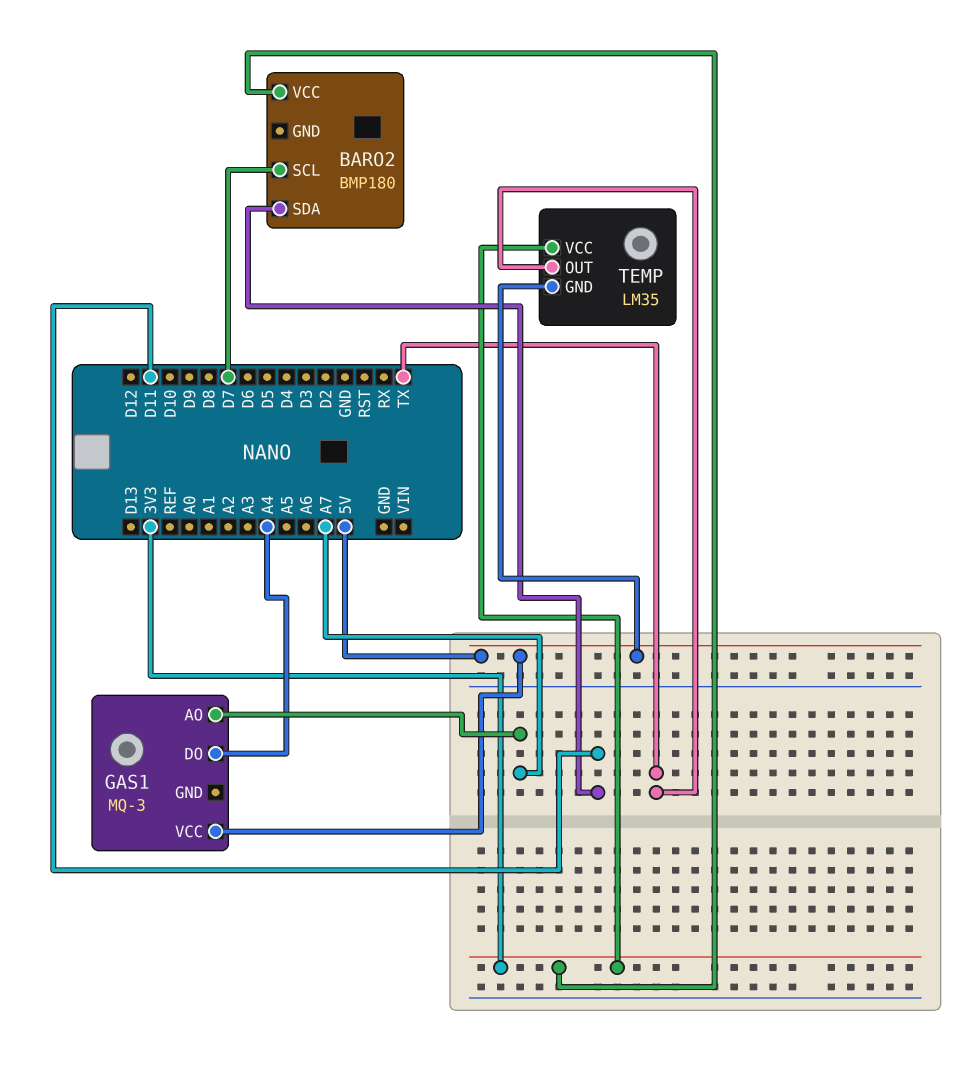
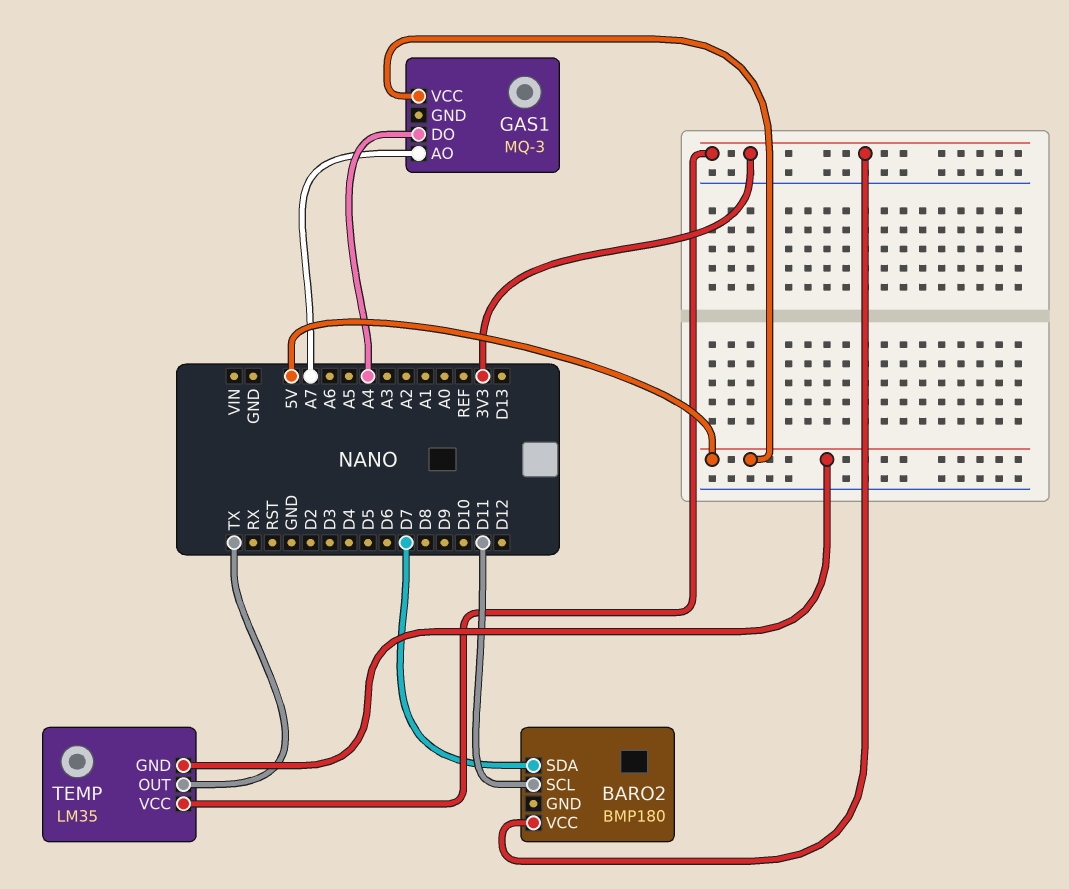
BARO2 pin SCL: D7 -> D11
BARO2 pin SDA: D11 -> D7

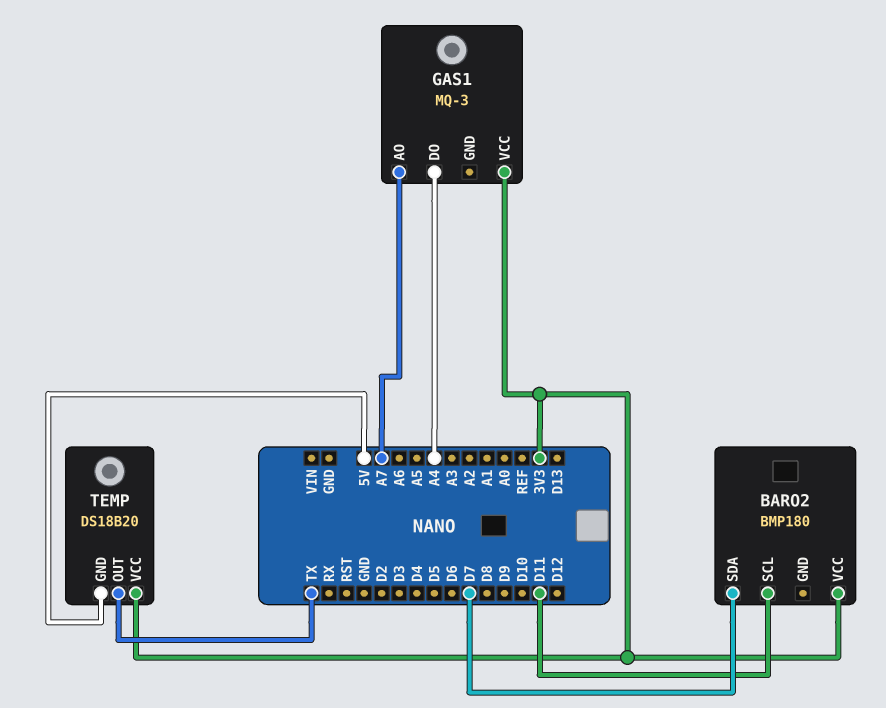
GAS1 pin VCC: 5V -> 3V3
TEMP: LM35 -> DS18B20

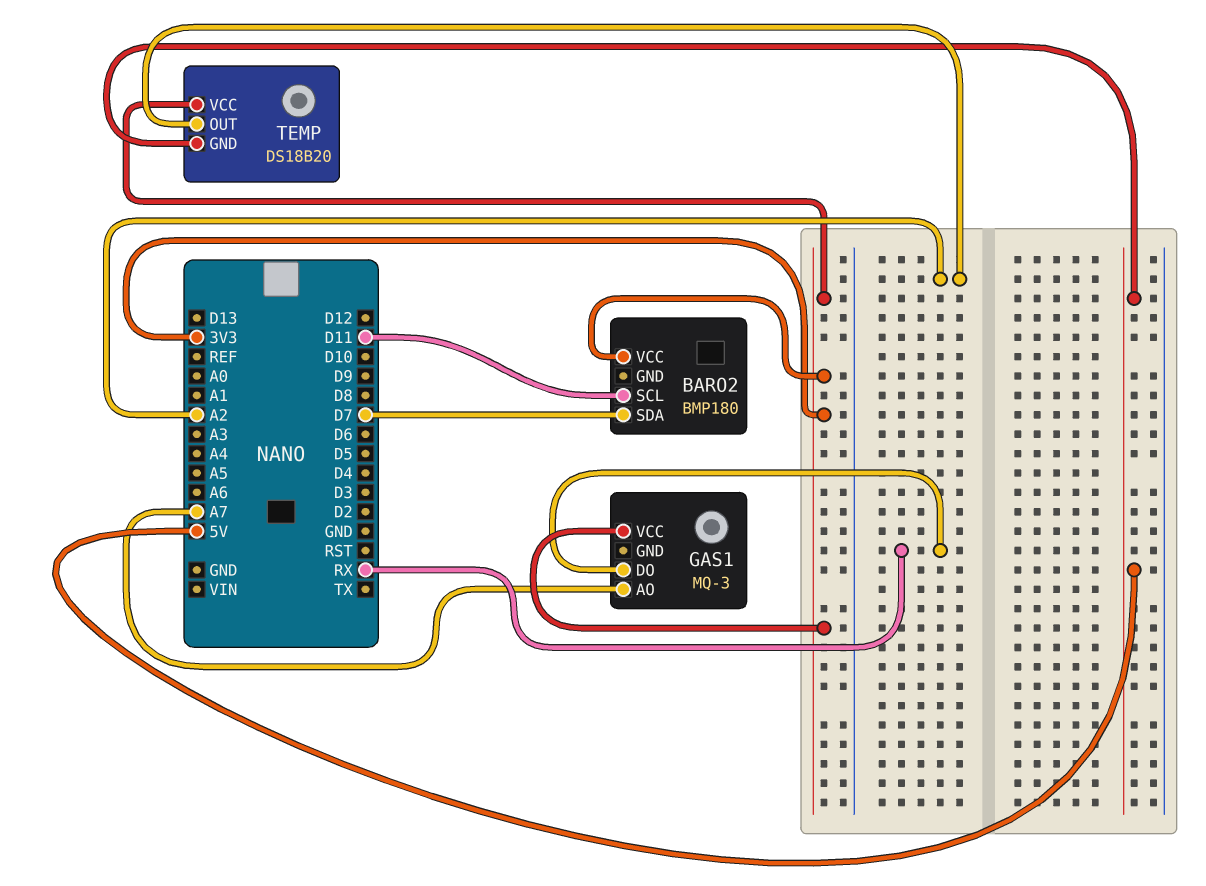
GAS1 pin DO: A4 -> RX
TEMP pin OUT: TX -> A2

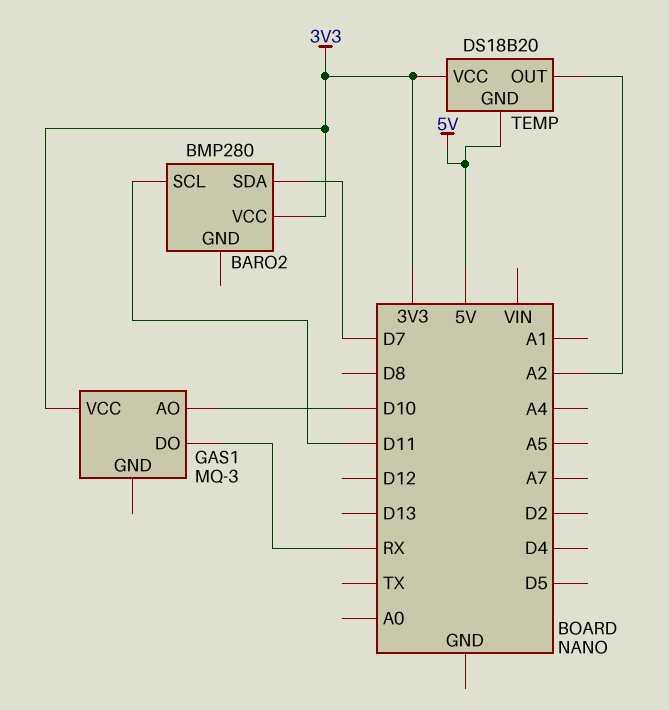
BARO2: BMP180 -> BMP280
GAS1 pin AO: A7 -> D10

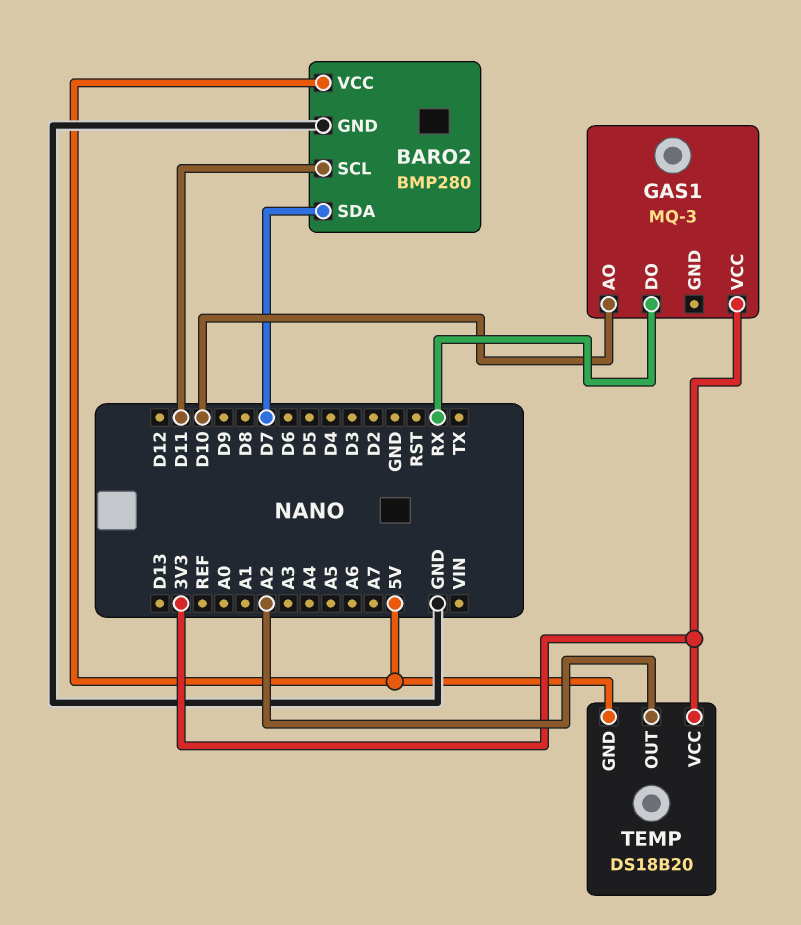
BARO2 pin GND: none -> GND
BARO2 pin VCC: 3V3 -> 5V

